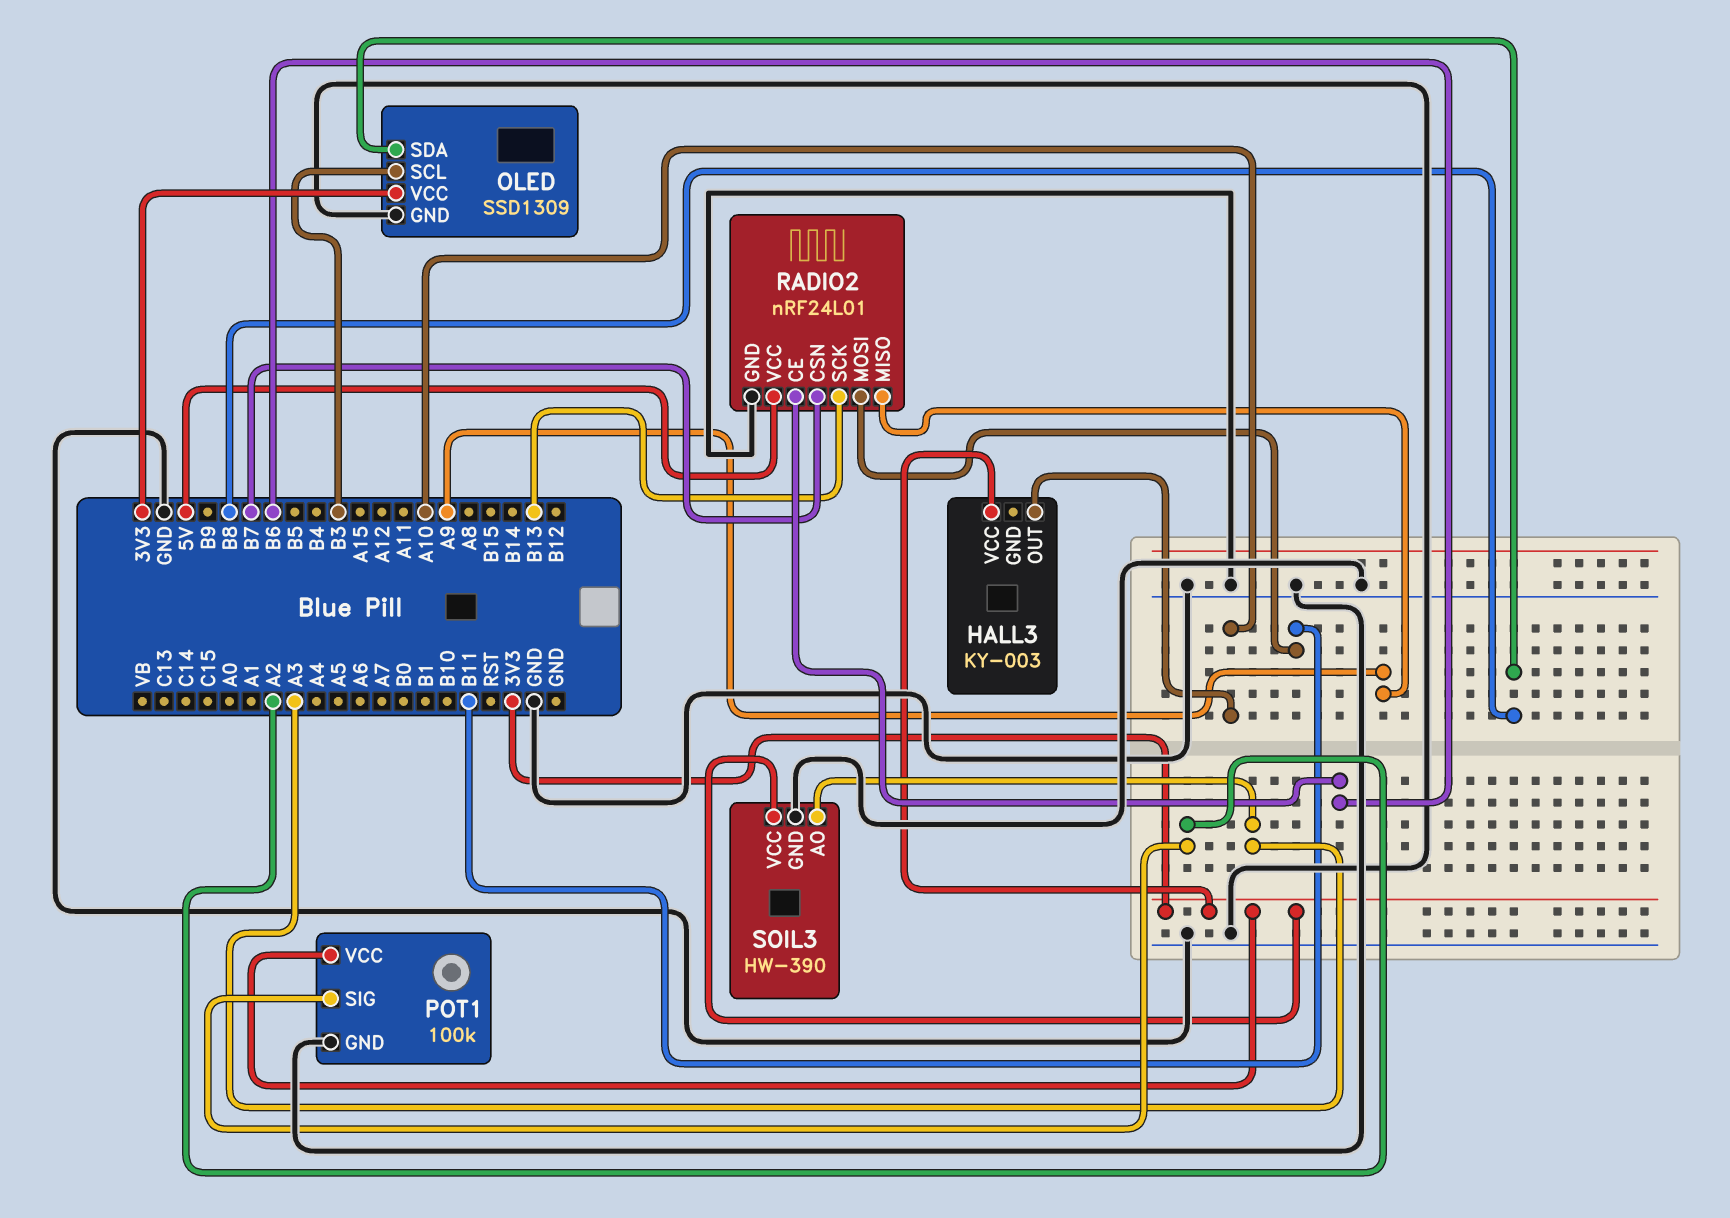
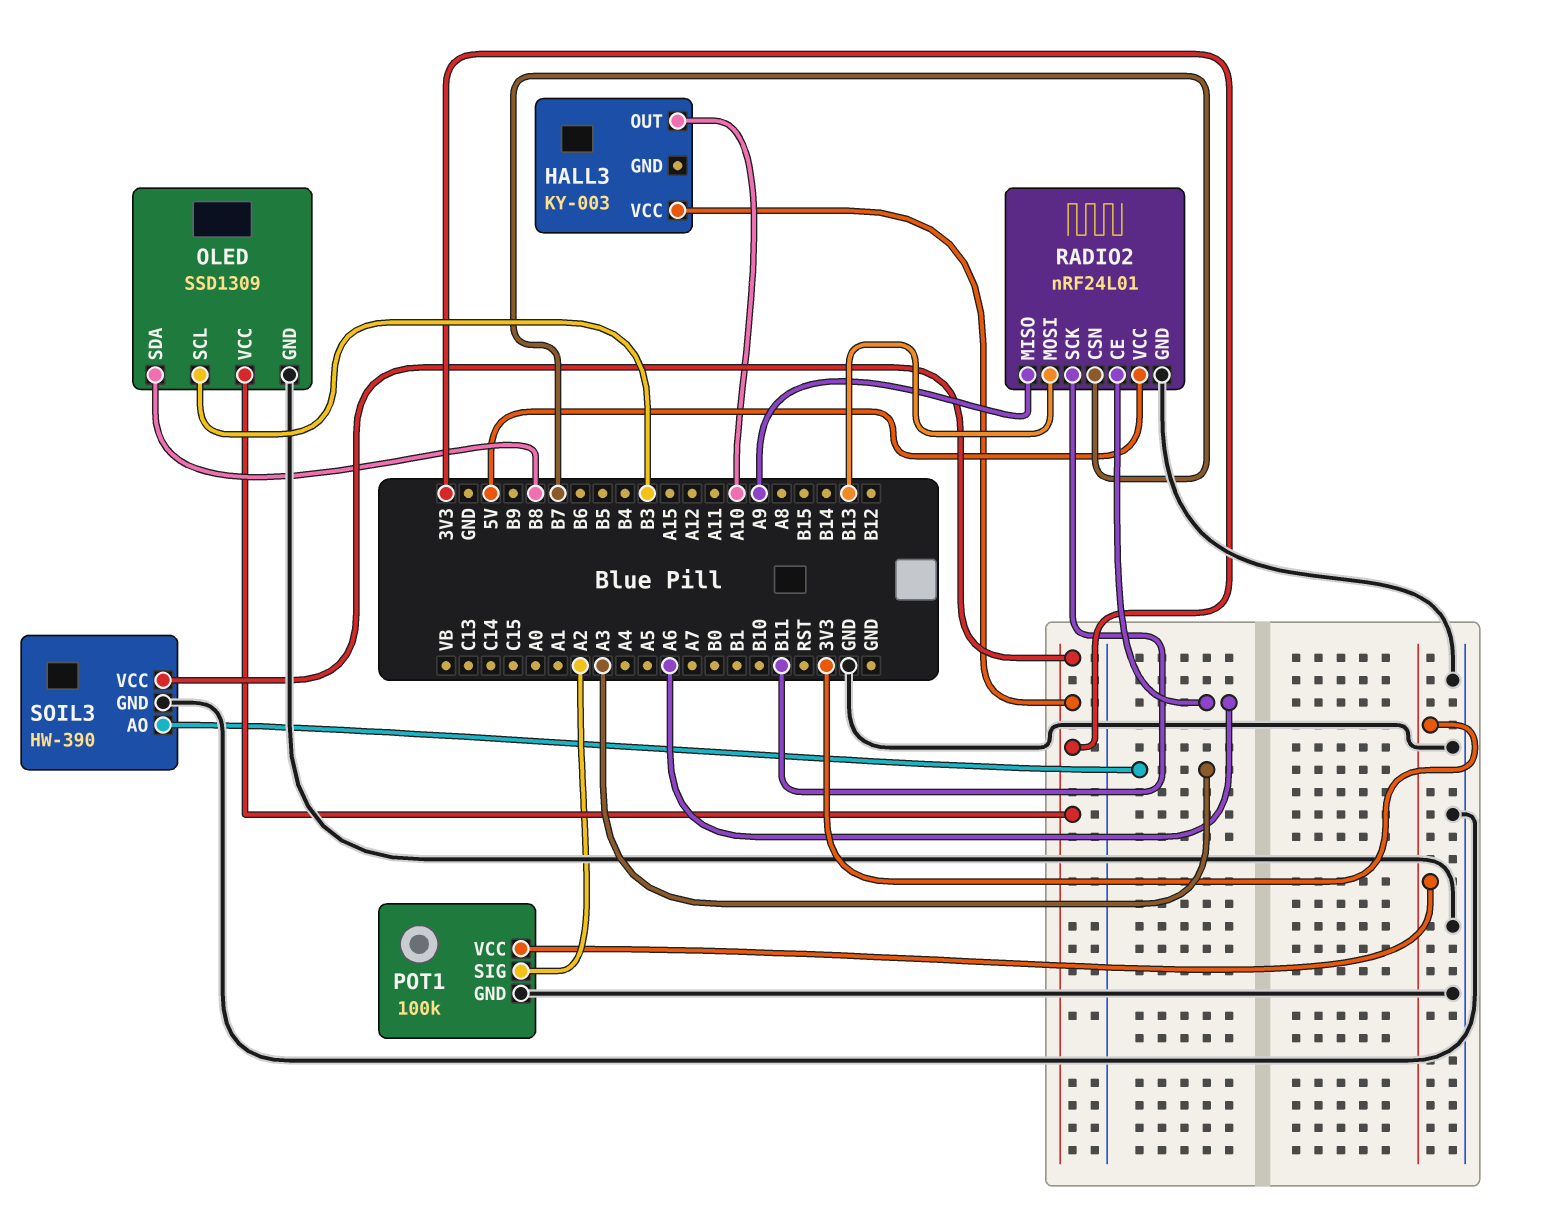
RADIO2 pin CE: B6 -> A6
RADIO2 pin MOSI: B11 -> B13
RADIO2 pin SCK: B13 -> B11

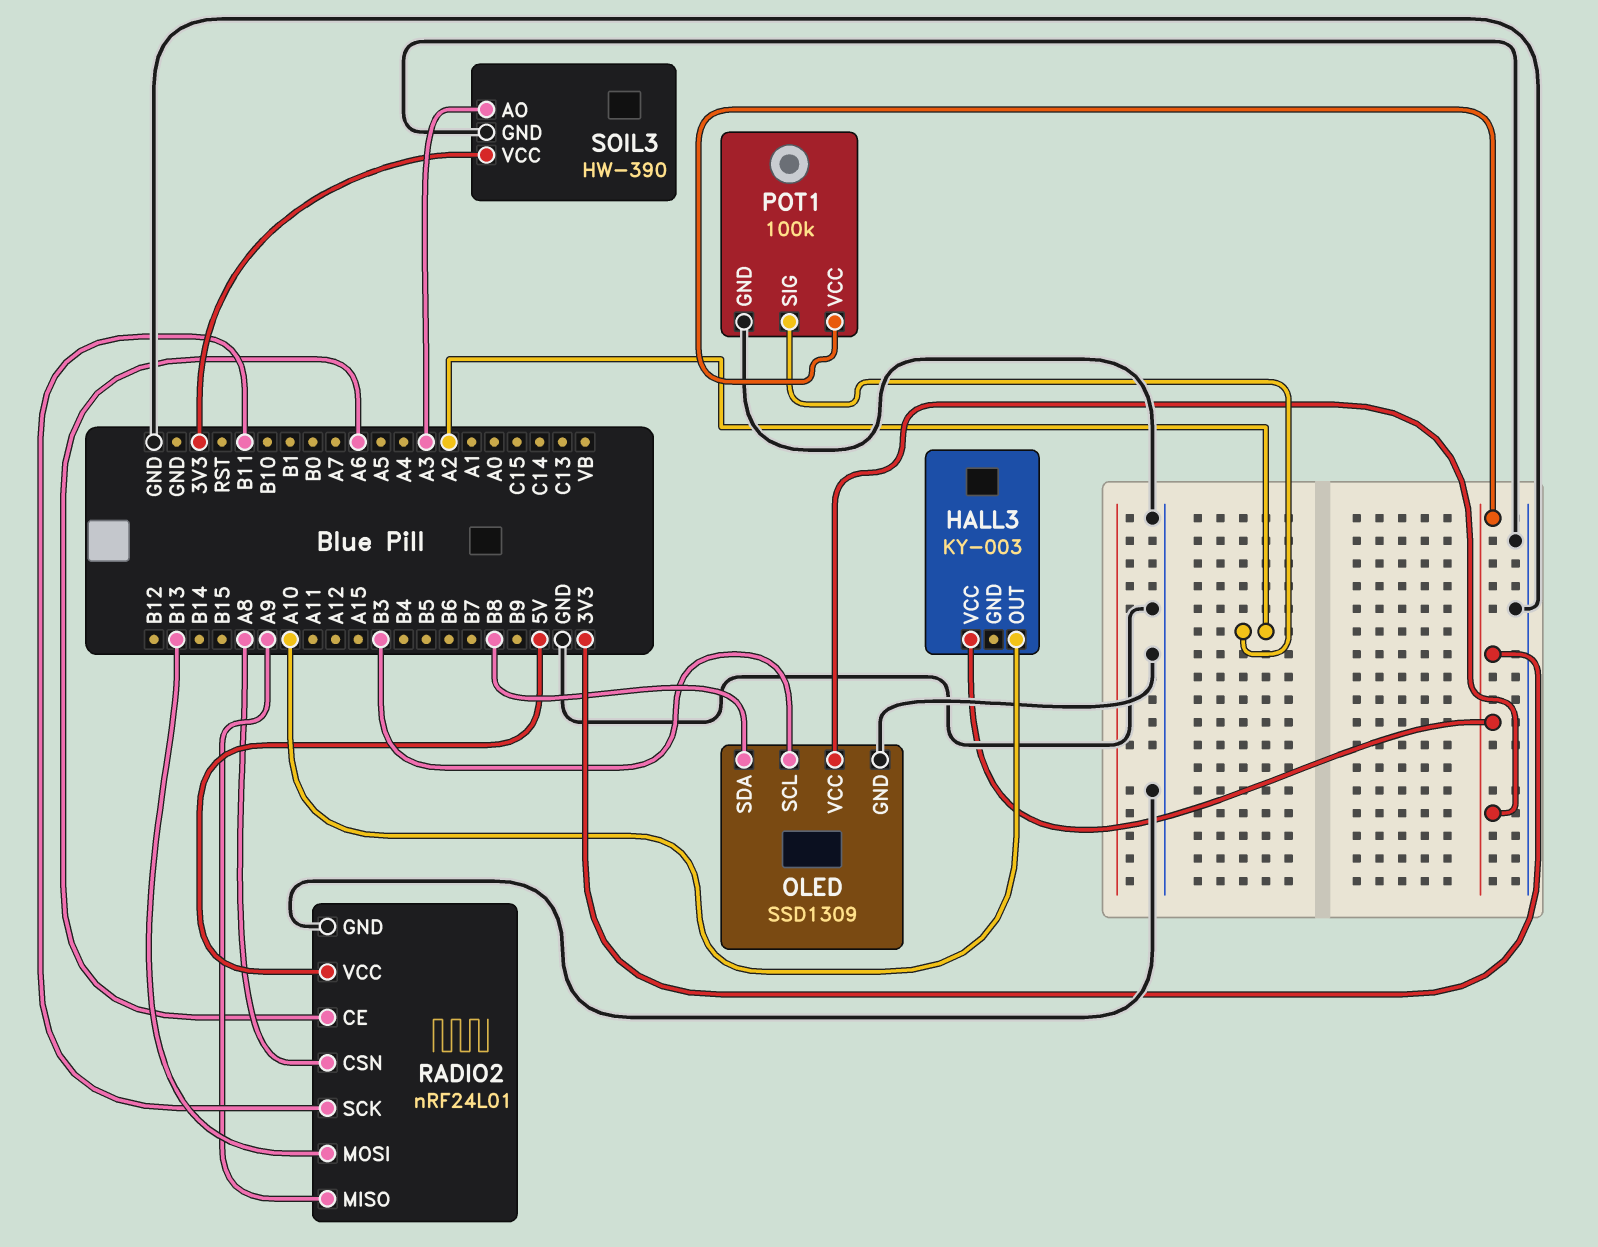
RADIO2 pin CSN: B7 -> A8

